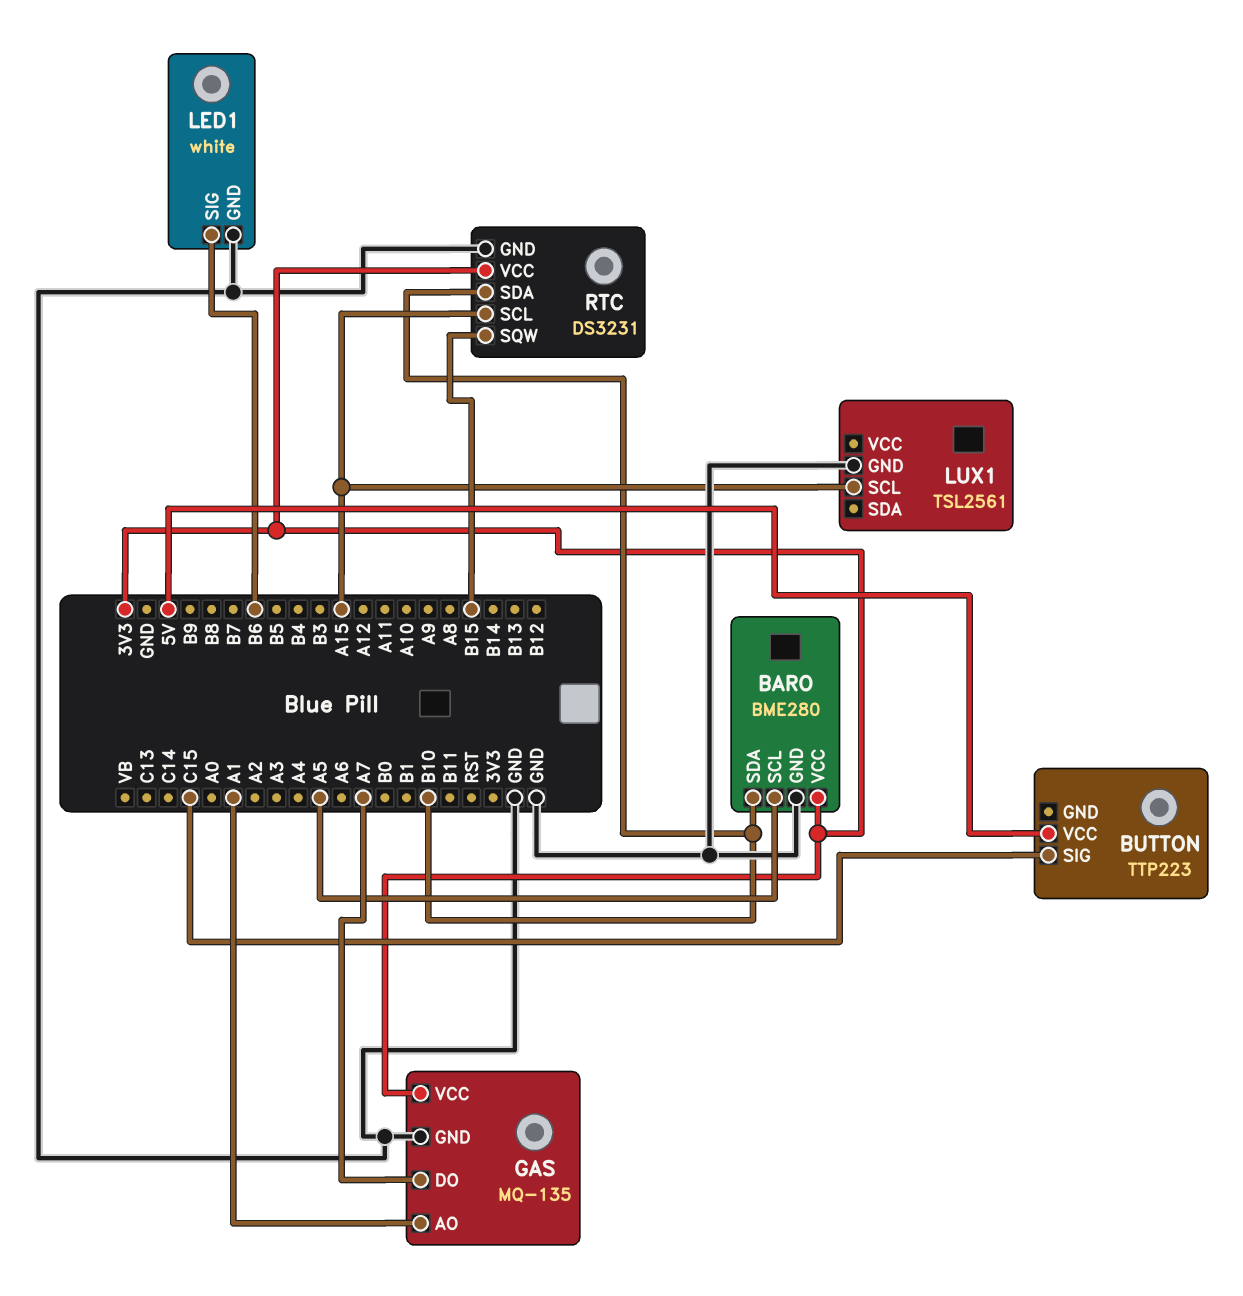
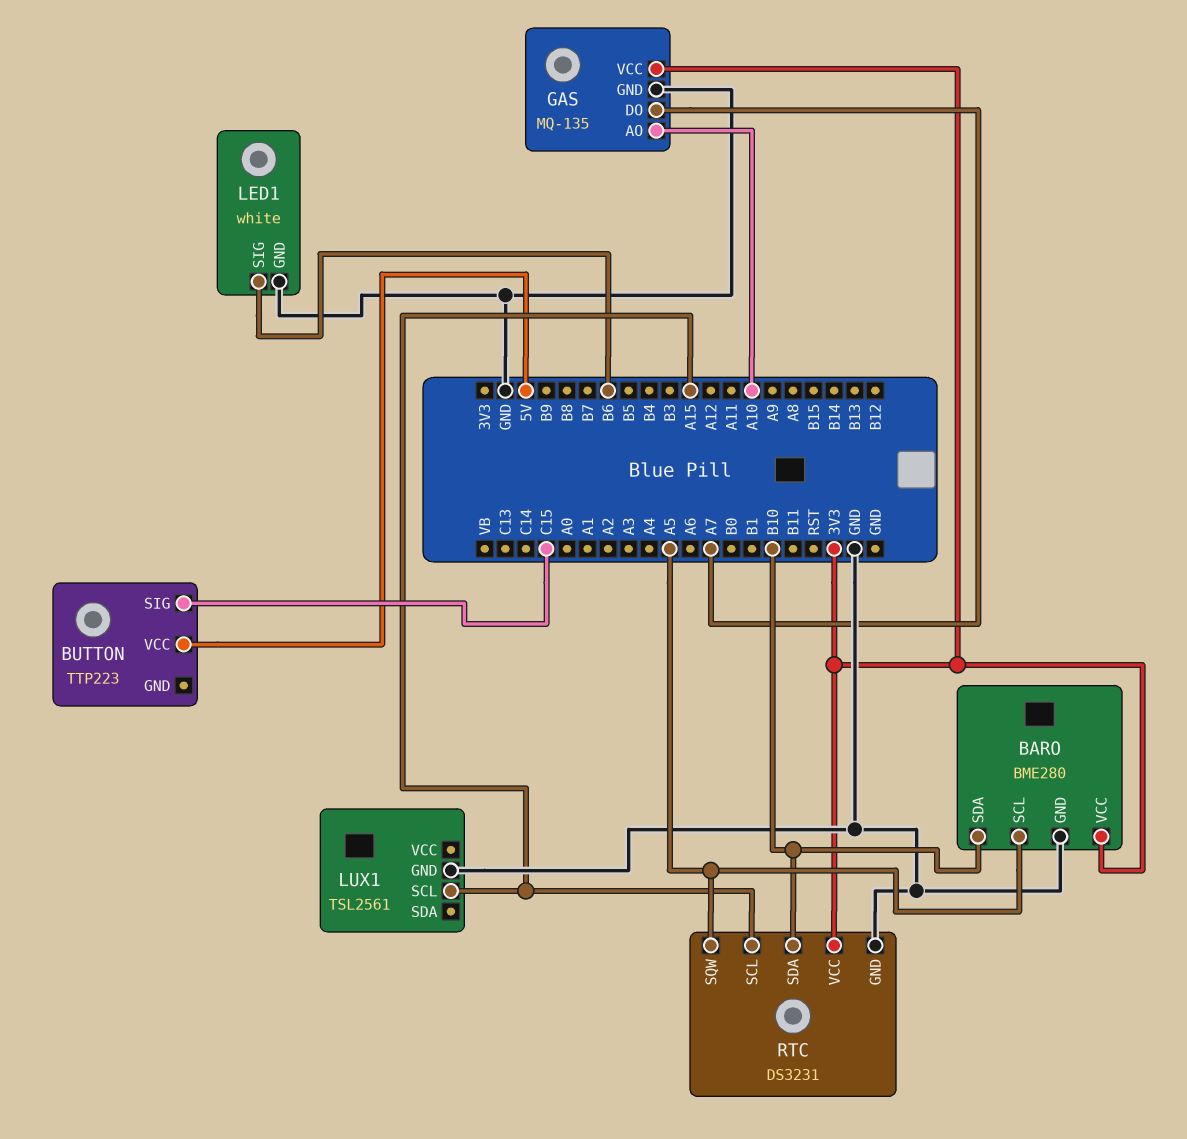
GAS pin AO: A1 -> A10
RTC pin SQW: B15 -> A5

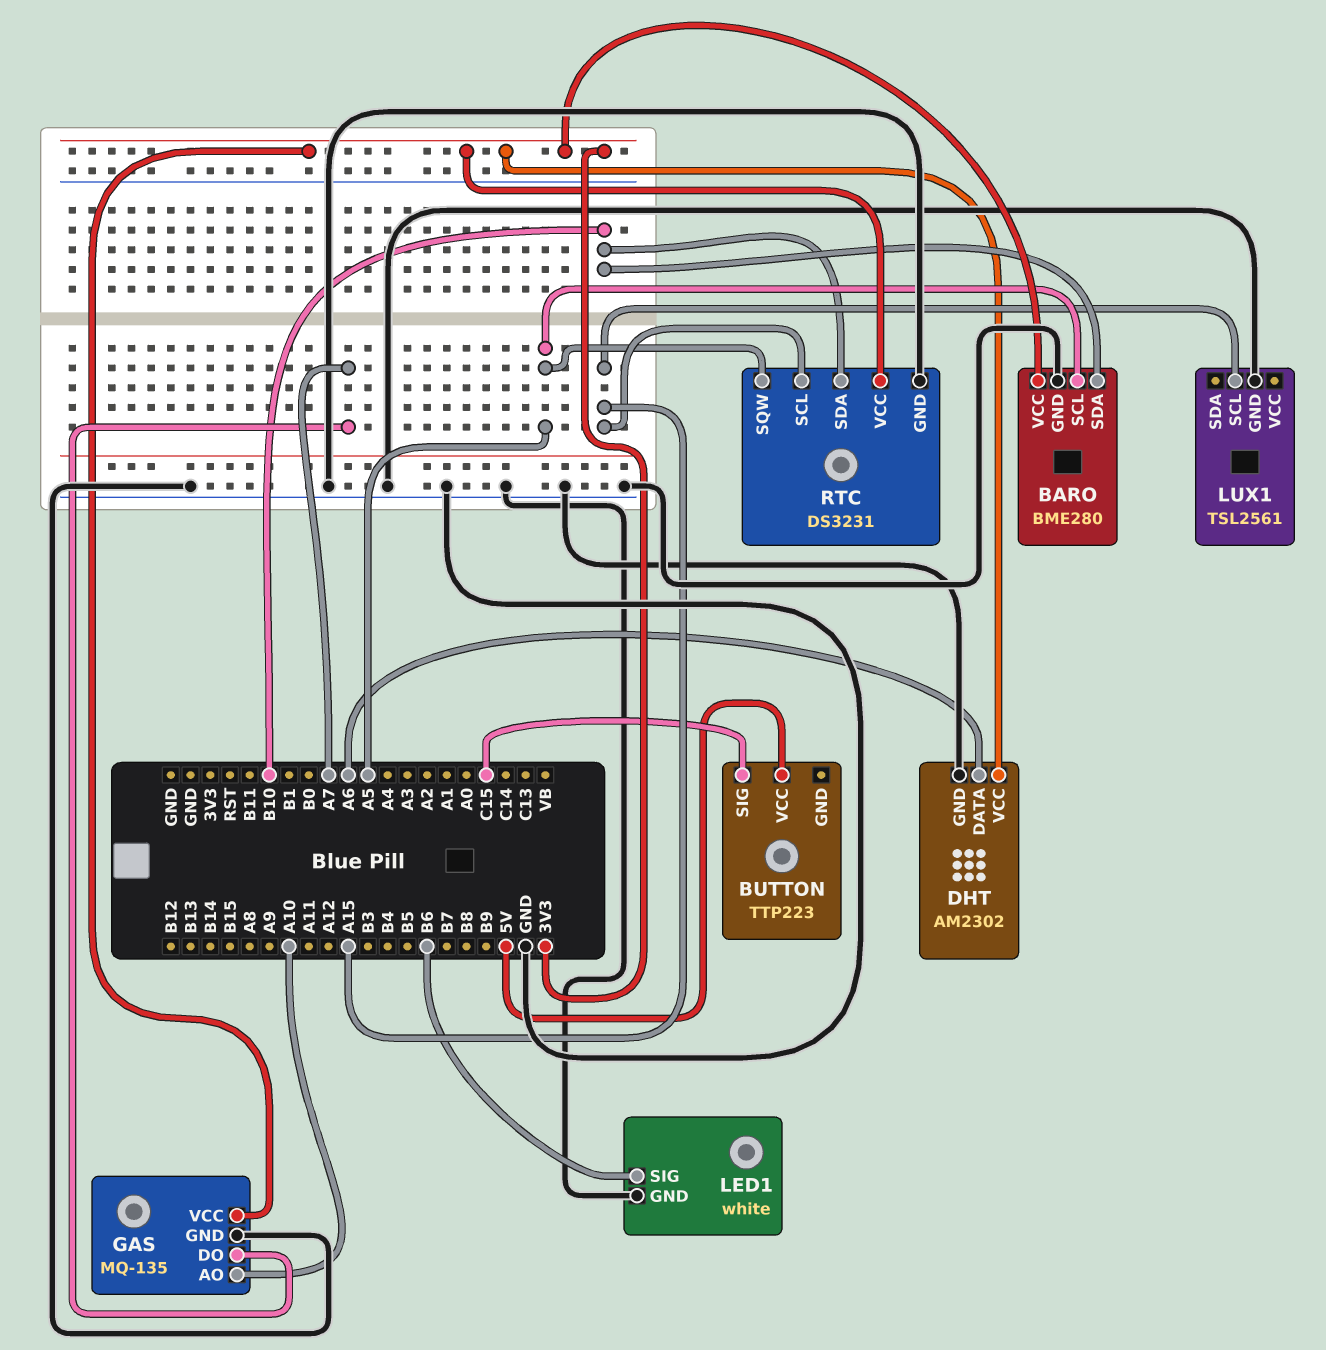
DHT: none -> AM2302
DHT pin DATA: none -> A6
DHT pin GND: none -> GND
DHT pin VCC: none -> 3V3

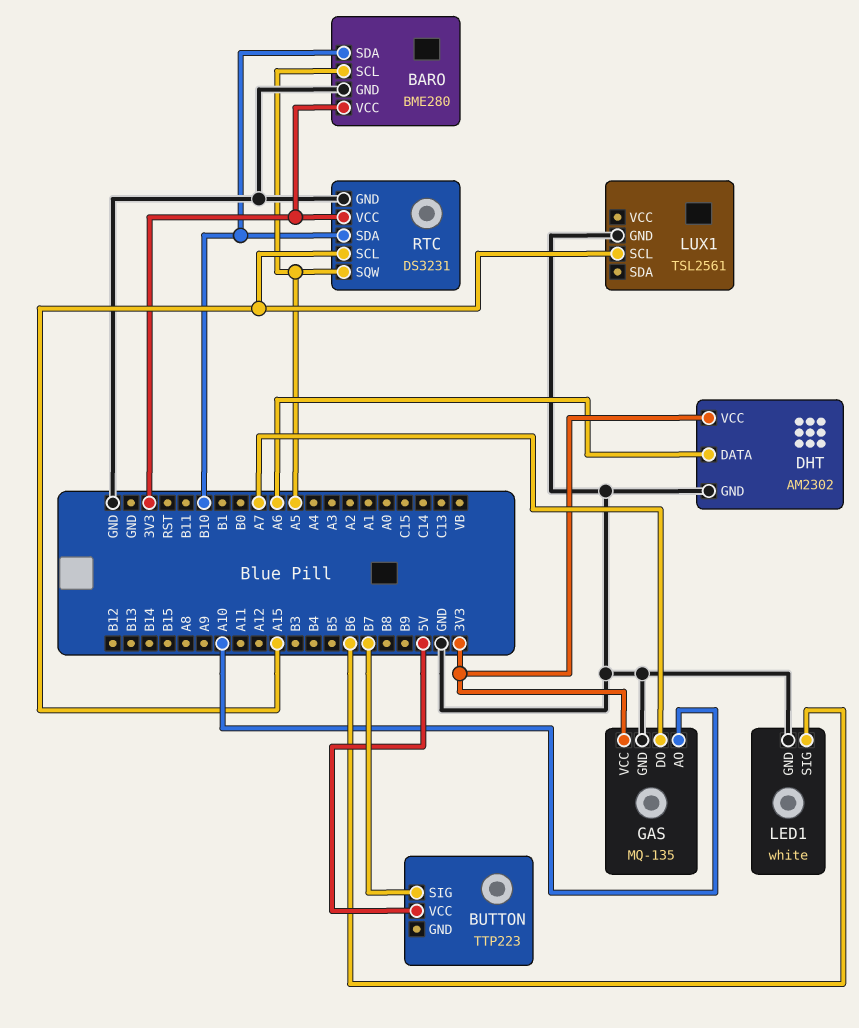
BUTTON pin SIG: C15 -> B7

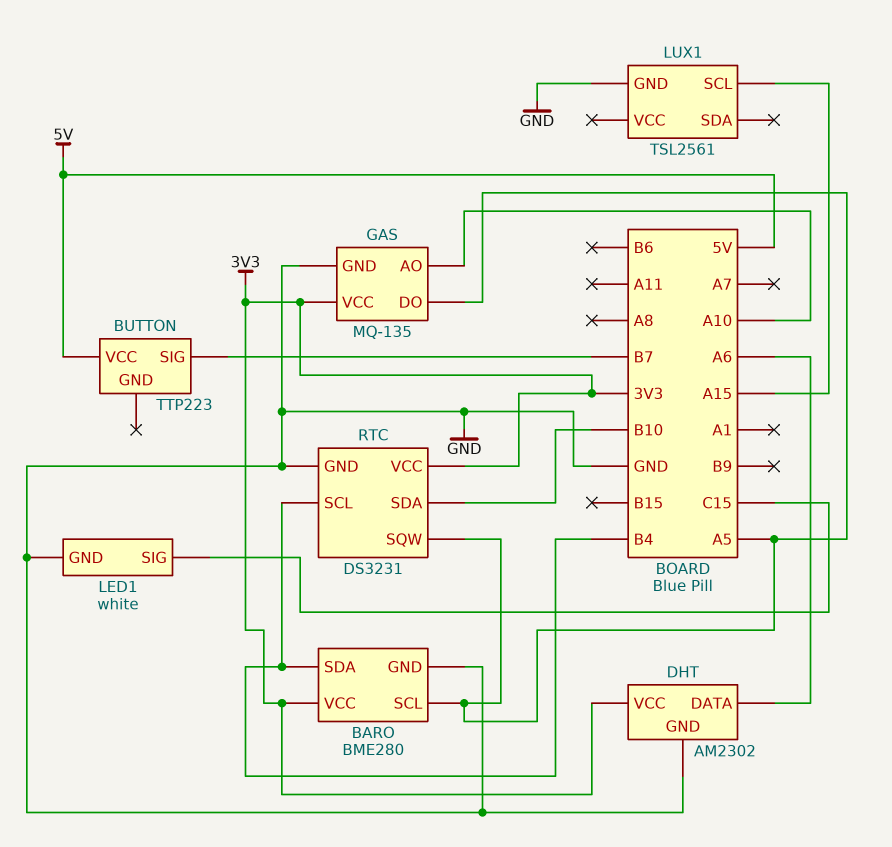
BARO pin SDA: B10 -> B4
GAS pin DO: A7 -> A5
LED1 pin SIG: B6 -> C15
RTC pin SCL: A15 -> B4

